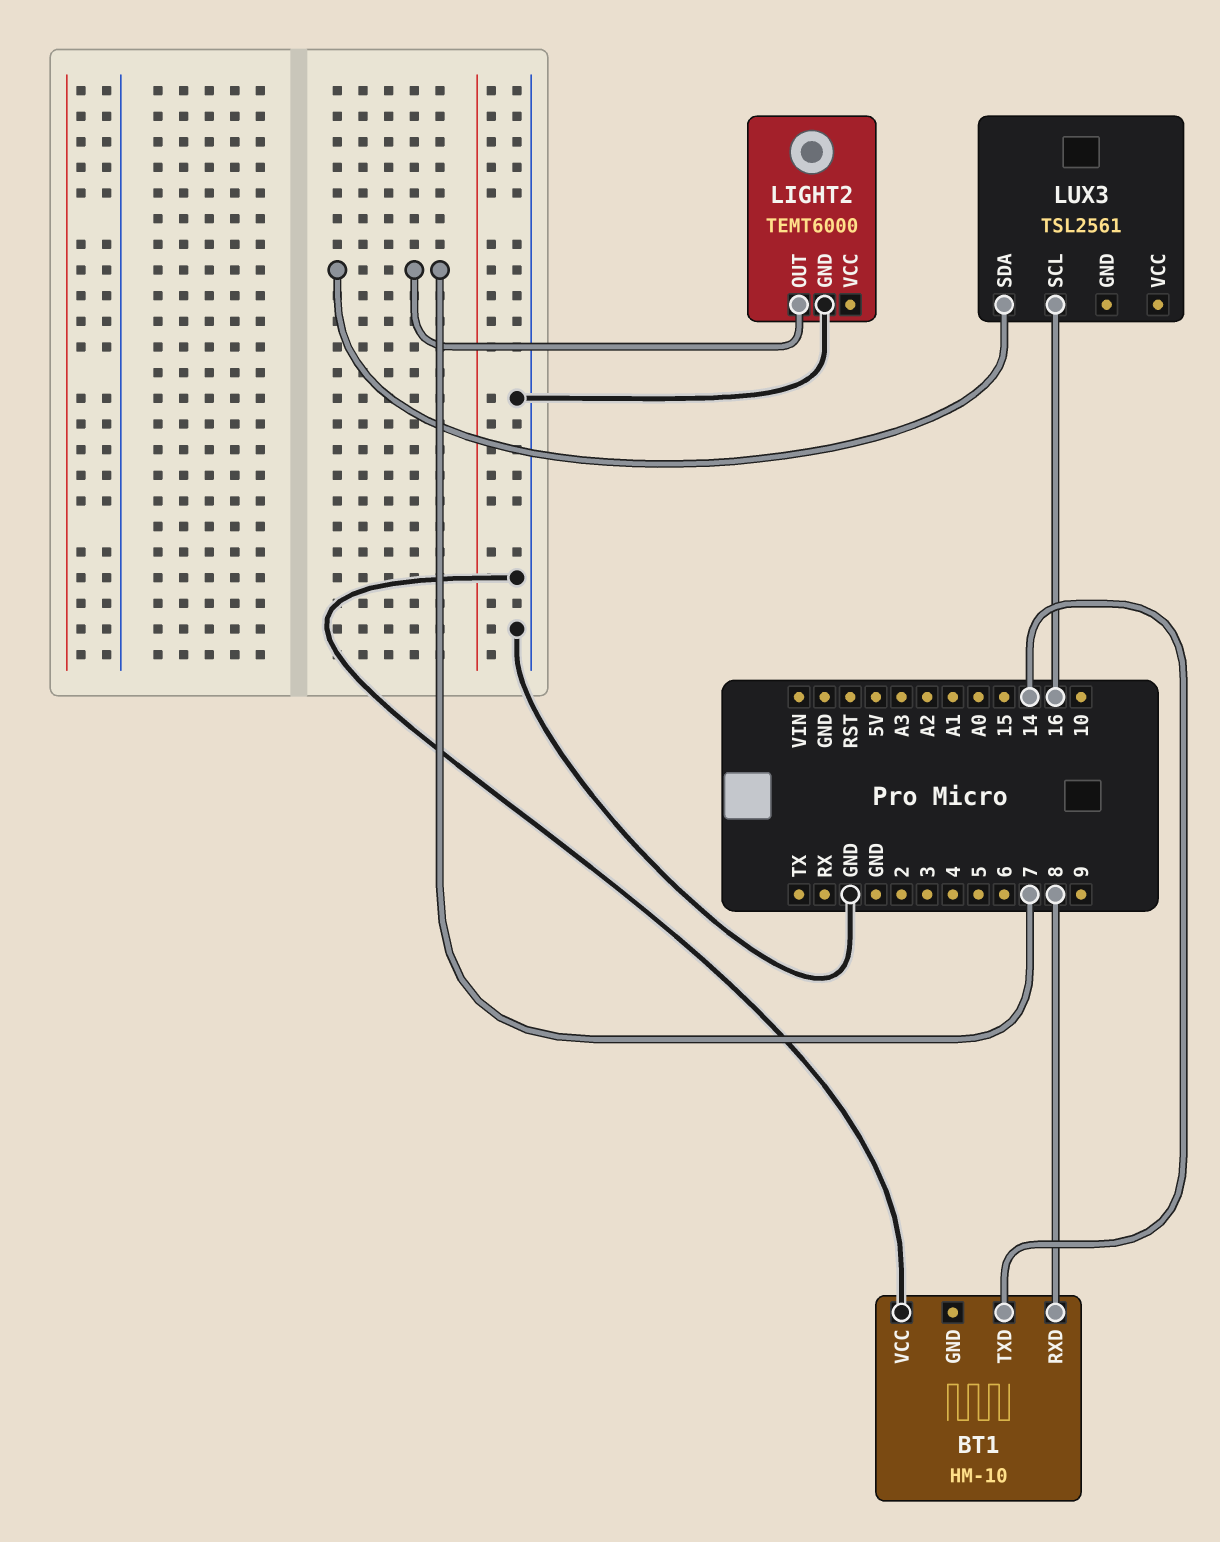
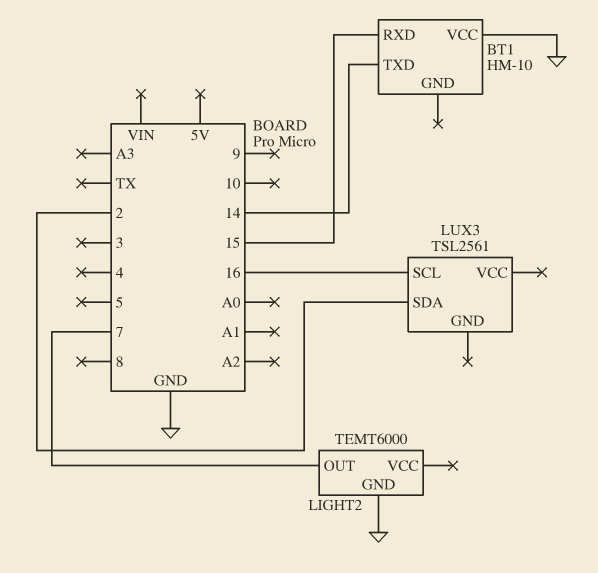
BT1 pin RXD: 8 -> 15
LUX3 pin SDA: 7 -> 2

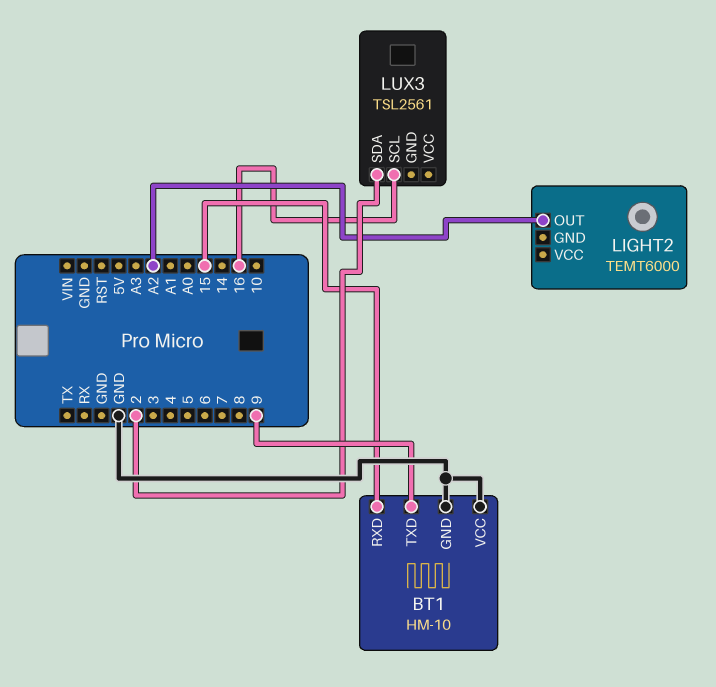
BT1 pin GND: none -> GND
BT1 pin TXD: 14 -> 9
LIGHT2 pin GND: GND -> none
LIGHT2 pin OUT: 7 -> A2

